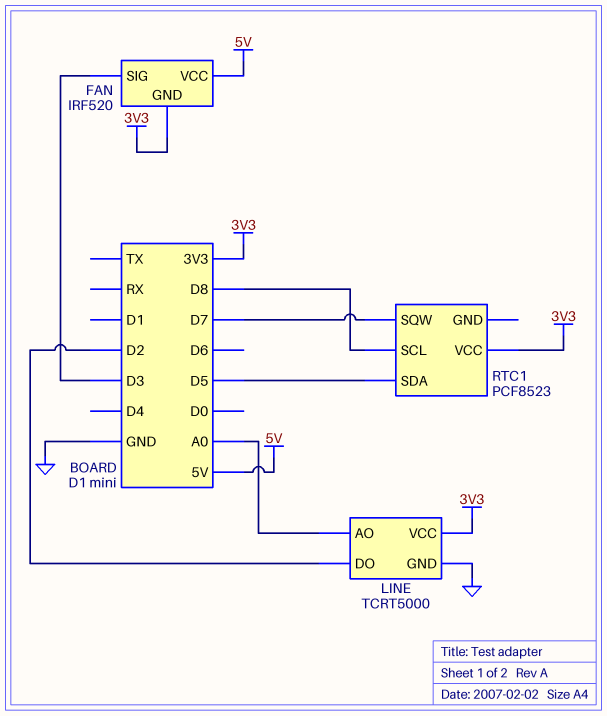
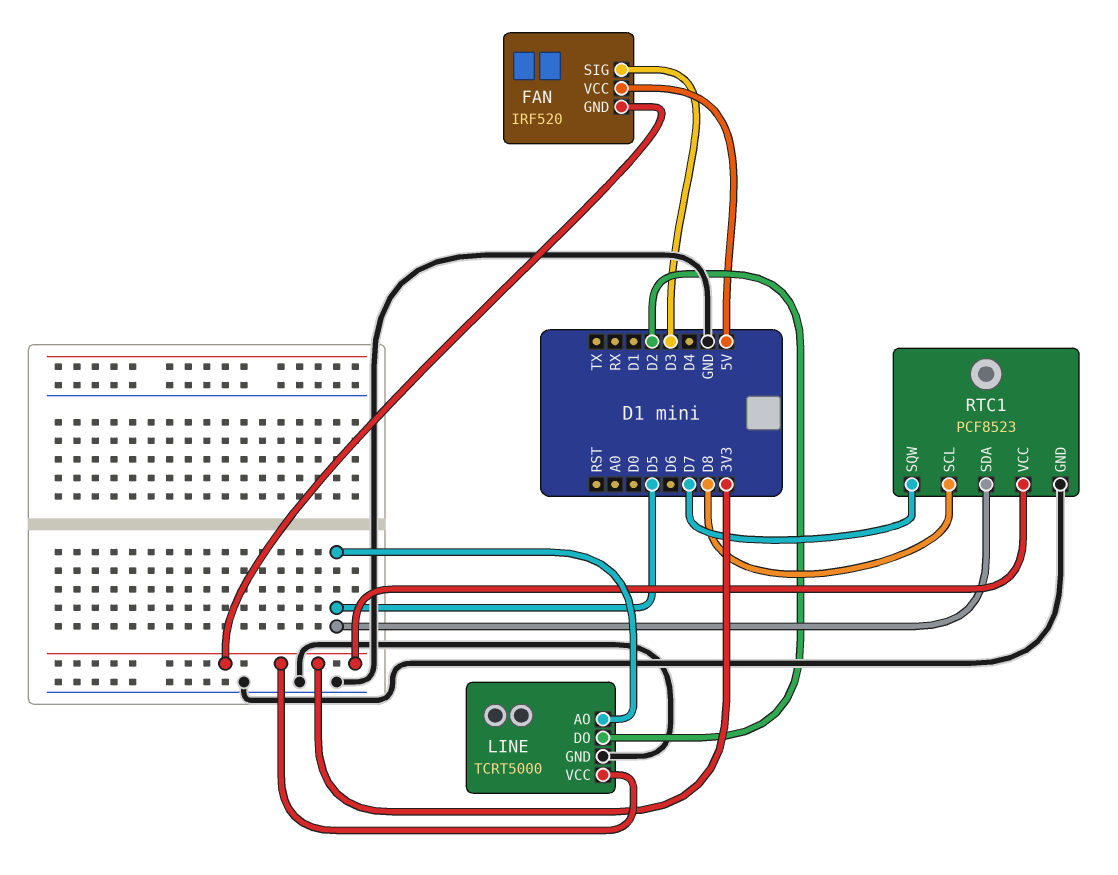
LINE pin AO: A0 -> D5
RTC1 pin GND: none -> GND

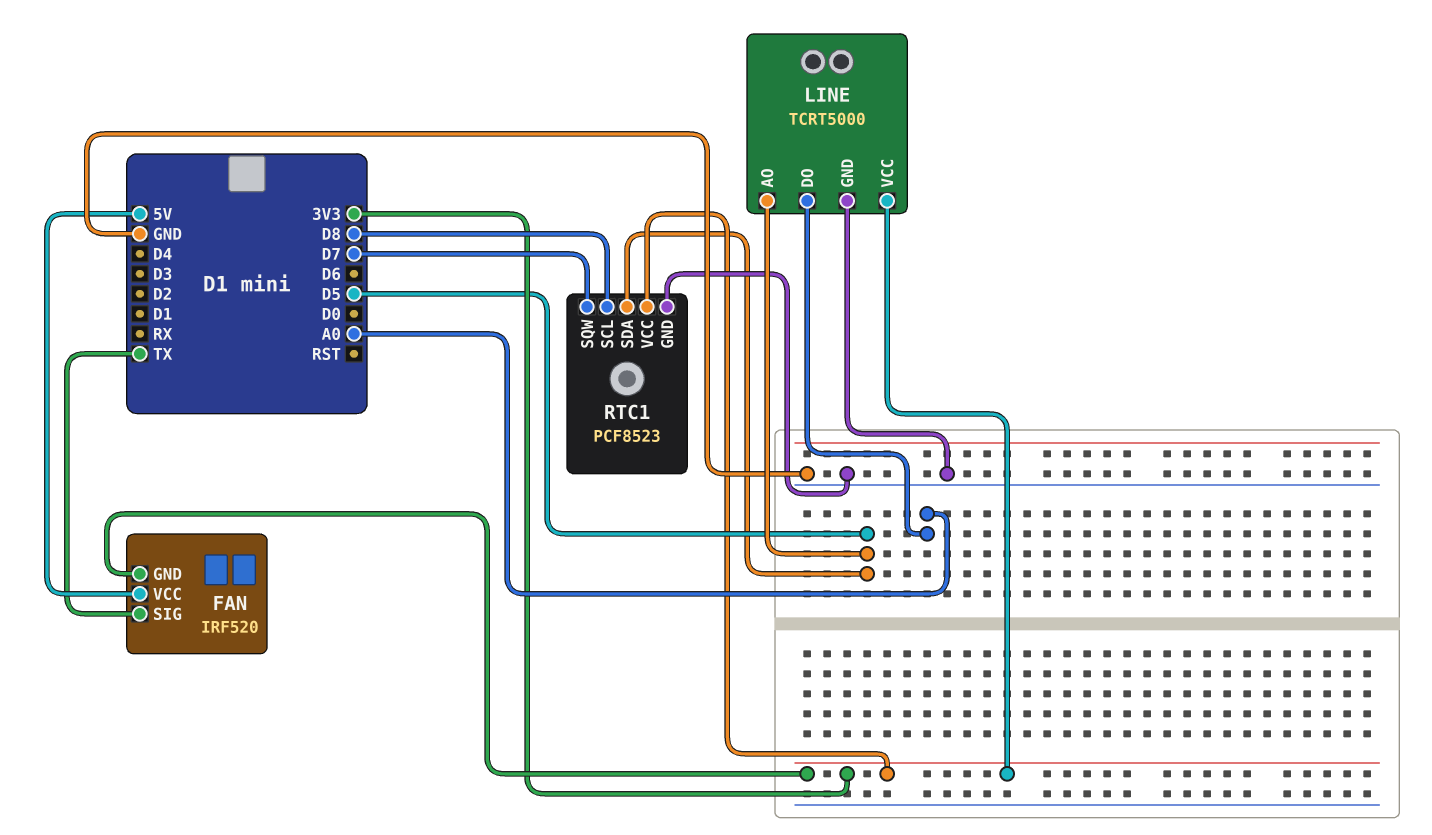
FAN pin SIG: D3 -> TX
LINE pin DO: D2 -> A0

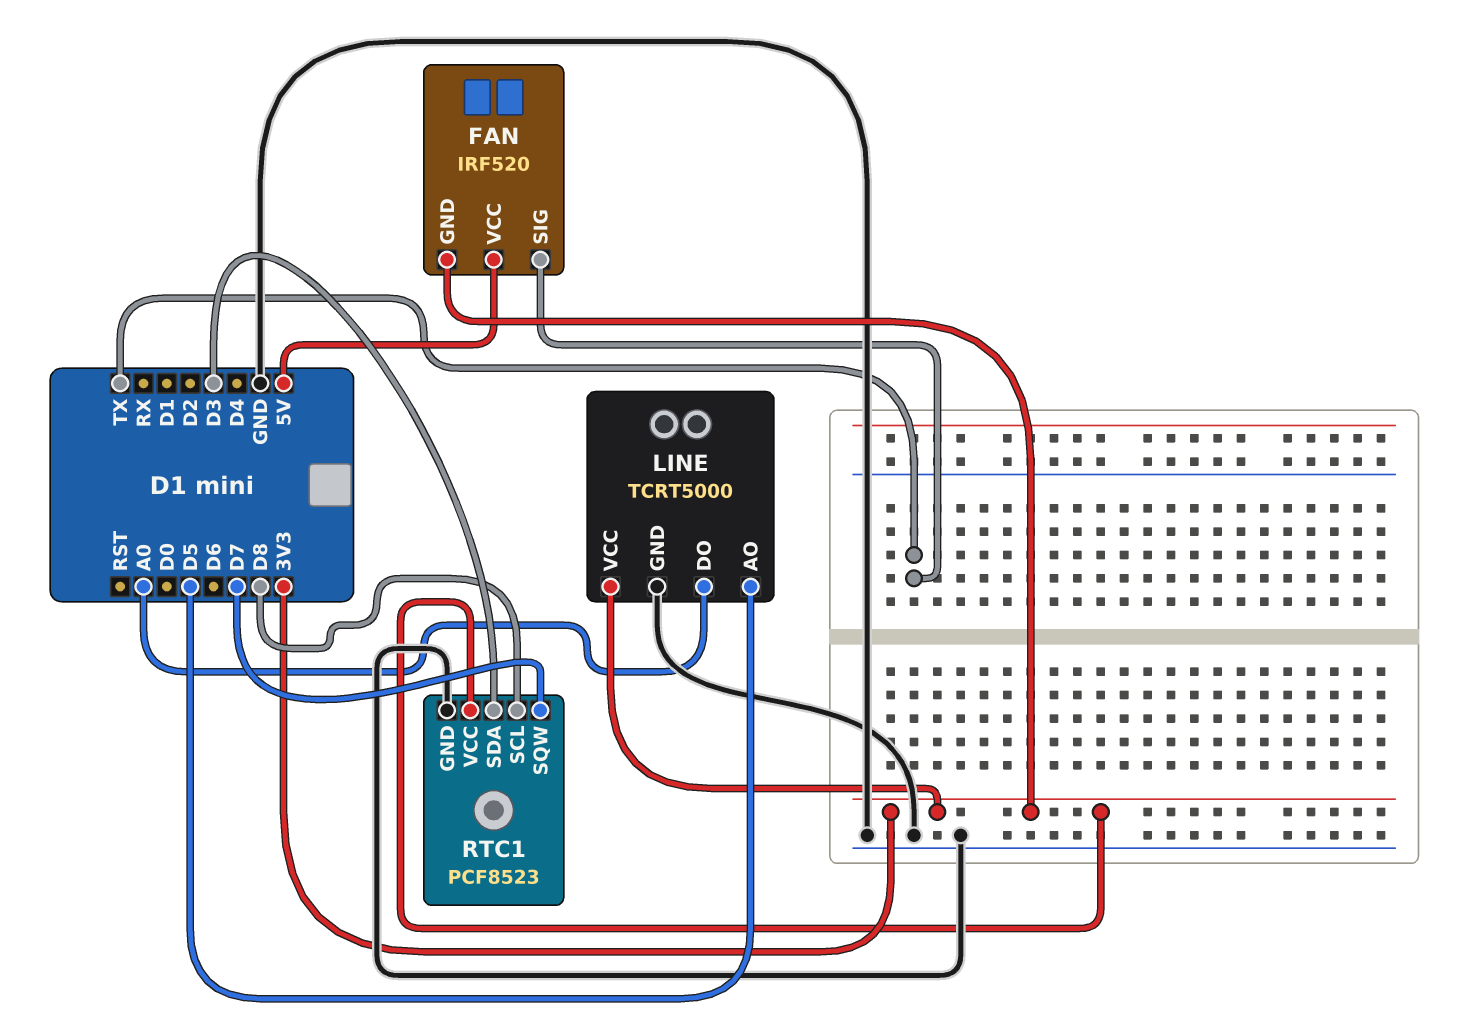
RTC1 pin SDA: D5 -> D3

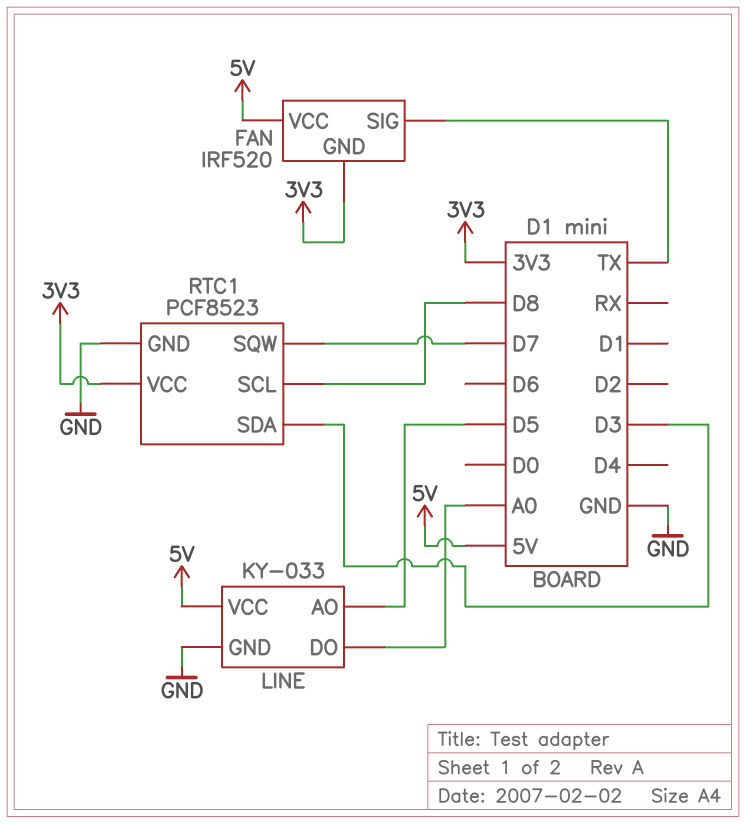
LINE: TCRT5000 -> KY-033
LINE pin VCC: 3V3 -> 5V

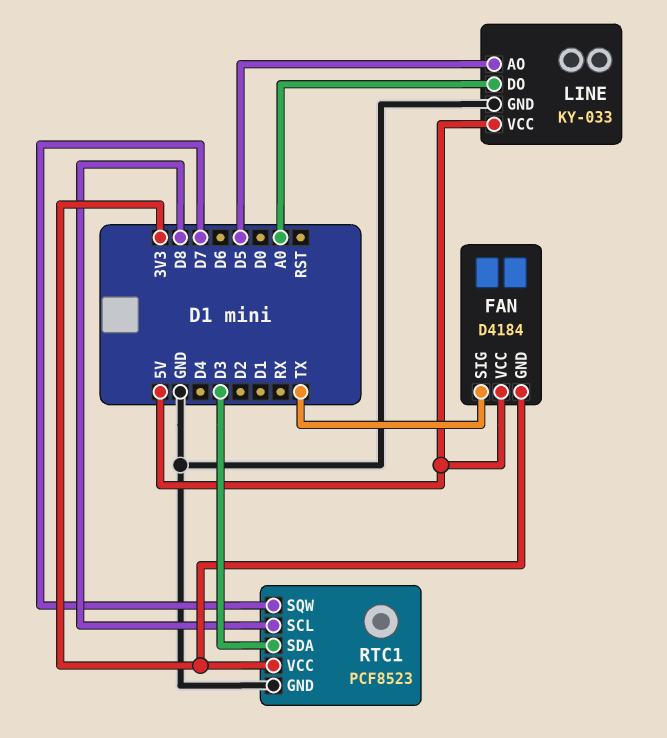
FAN: IRF520 -> D4184

